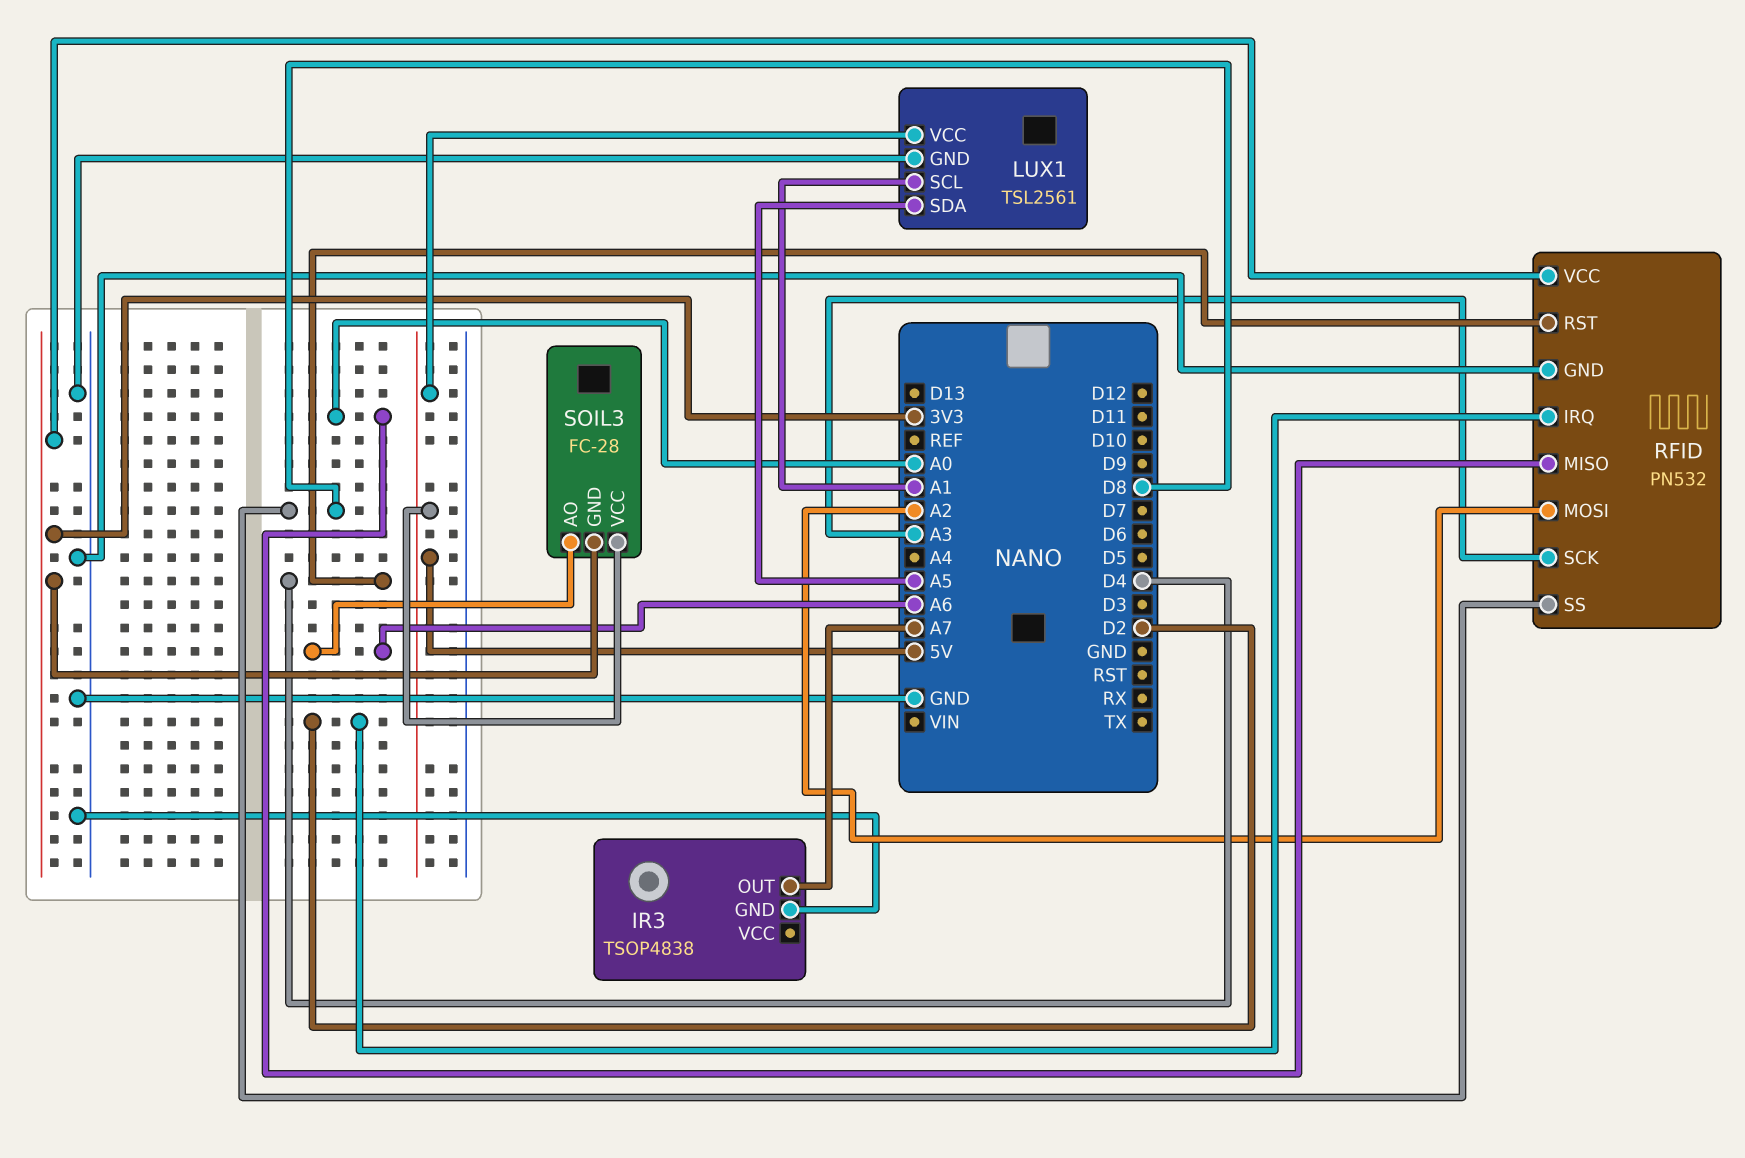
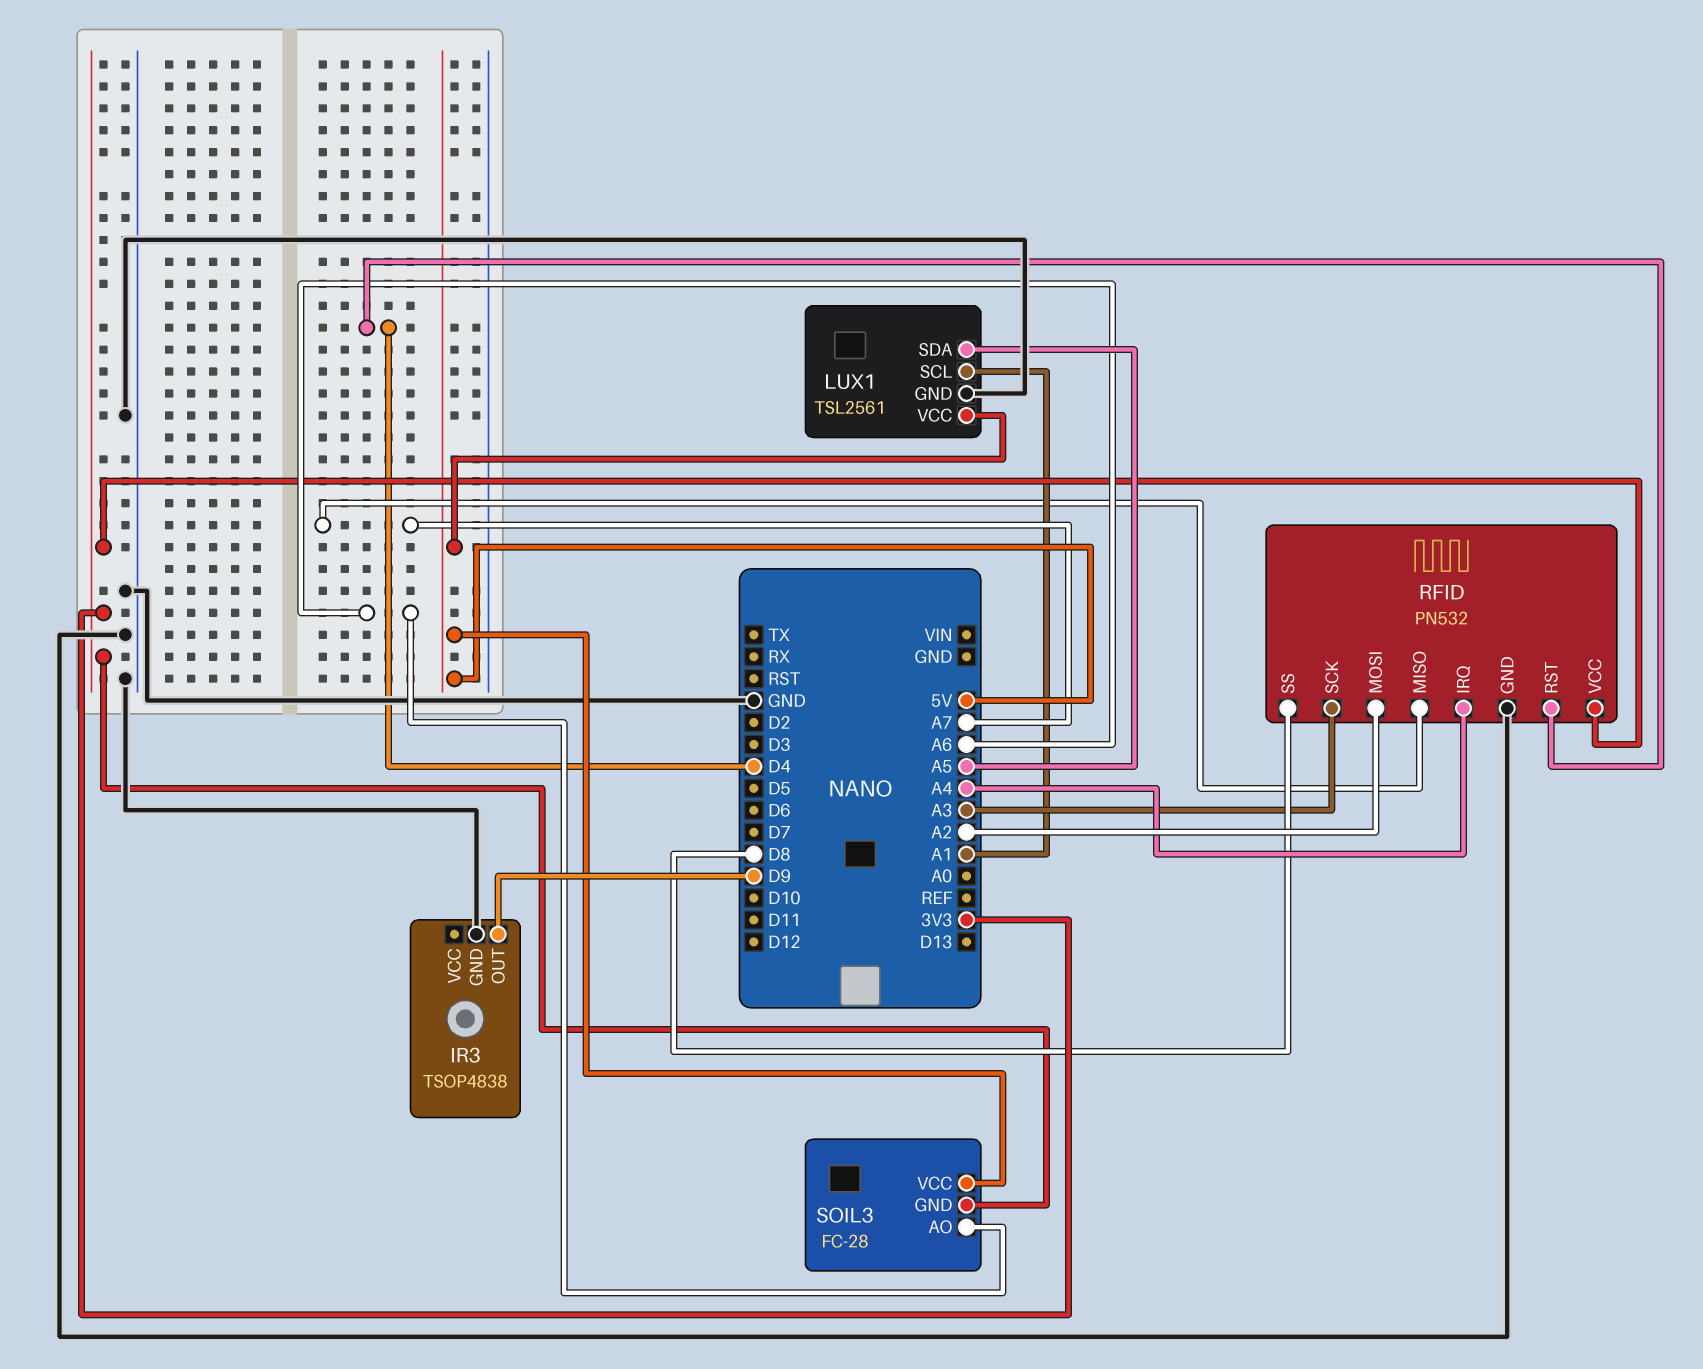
IR3 pin OUT: A7 -> D9
RFID pin IRQ: D2 -> A4
RFID pin MISO: A0 -> A7

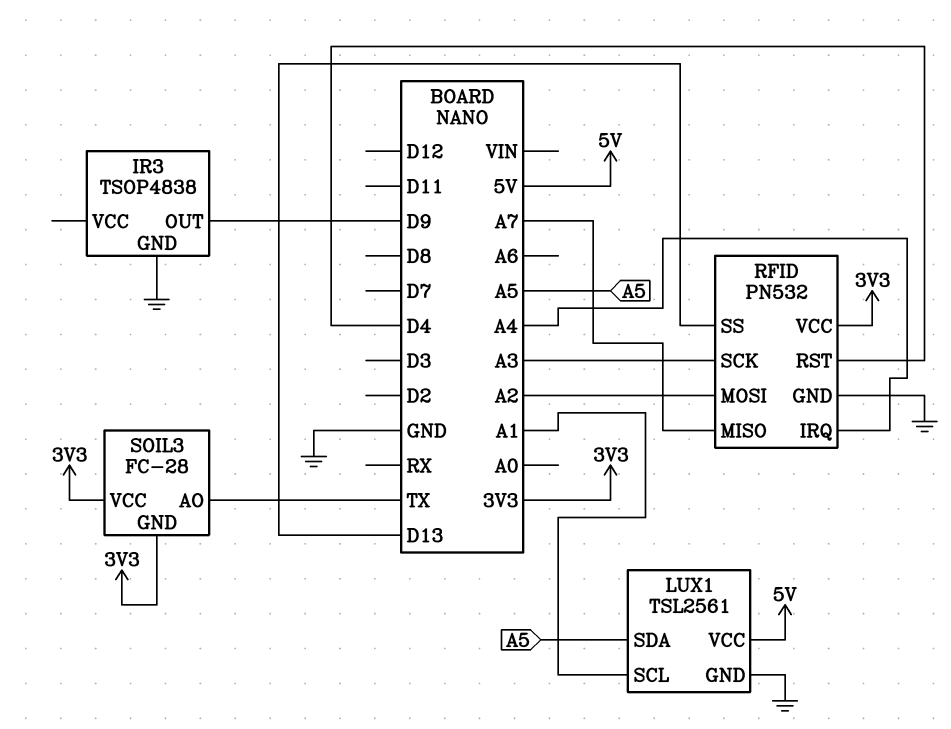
RFID pin SS: D8 -> D13
SOIL3 pin AO: A6 -> TX
SOIL3 pin VCC: 5V -> 3V3

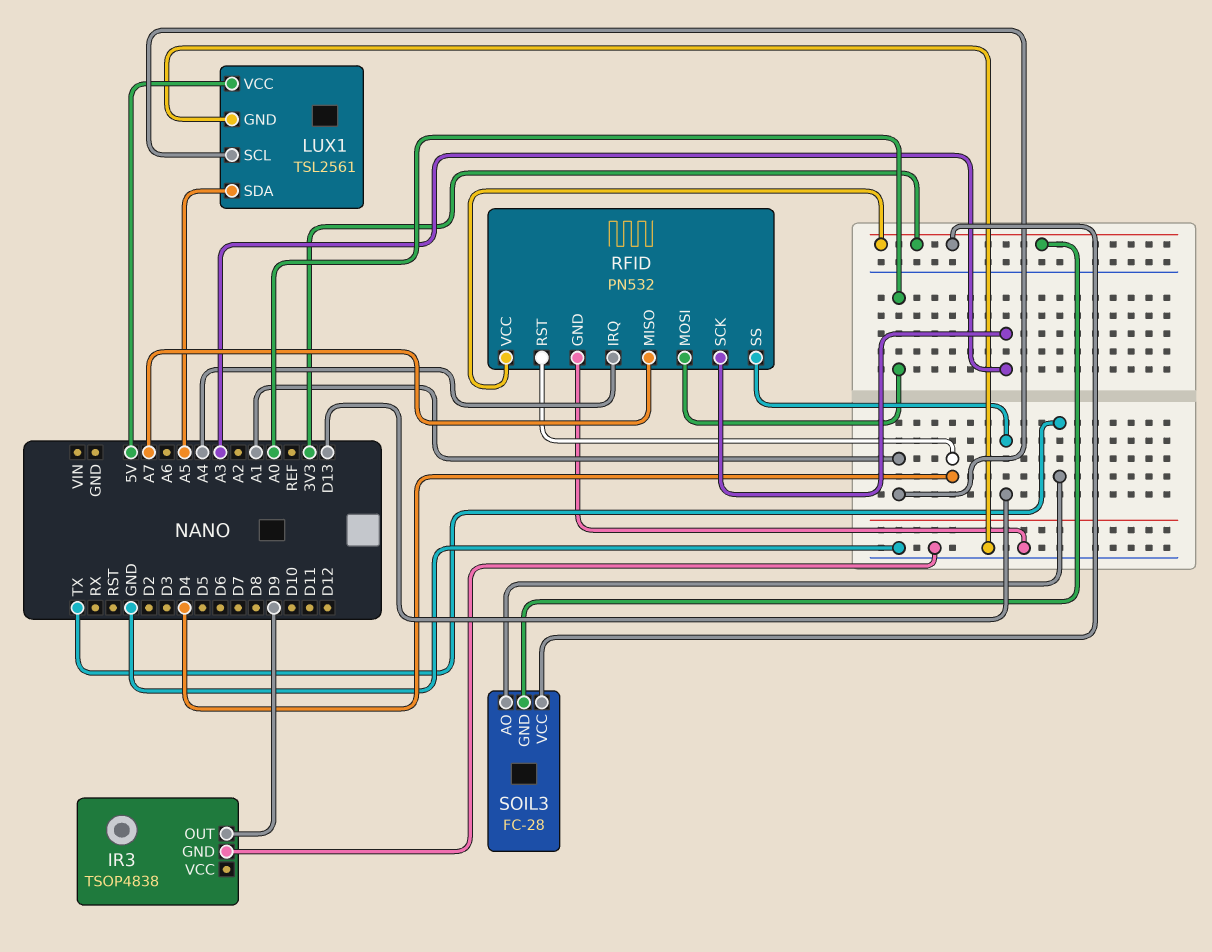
RFID pin MOSI: A2 -> A0

